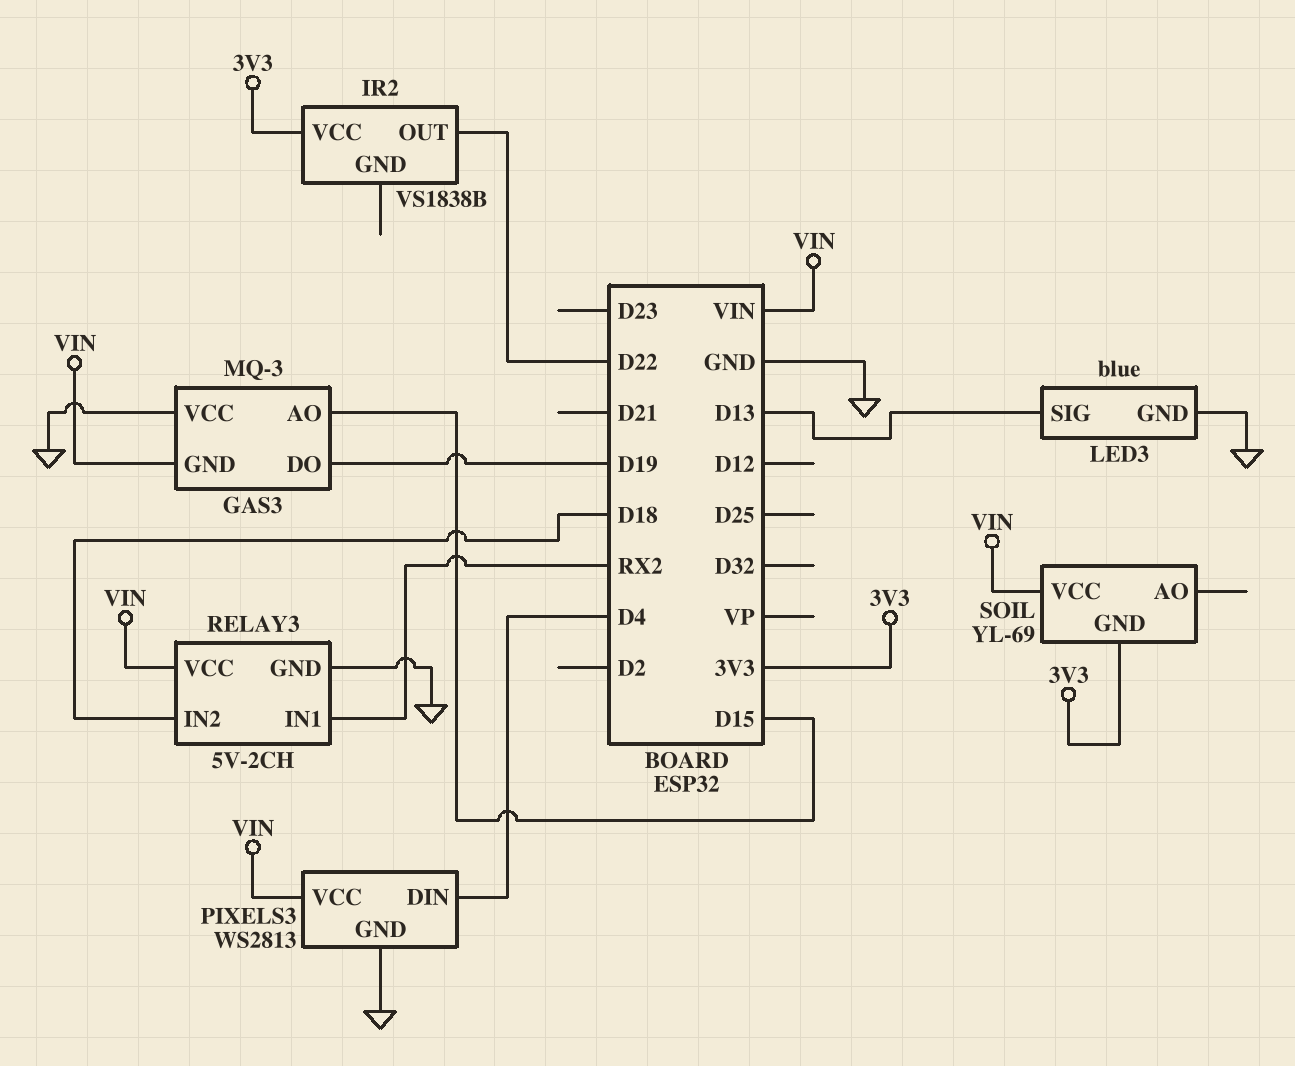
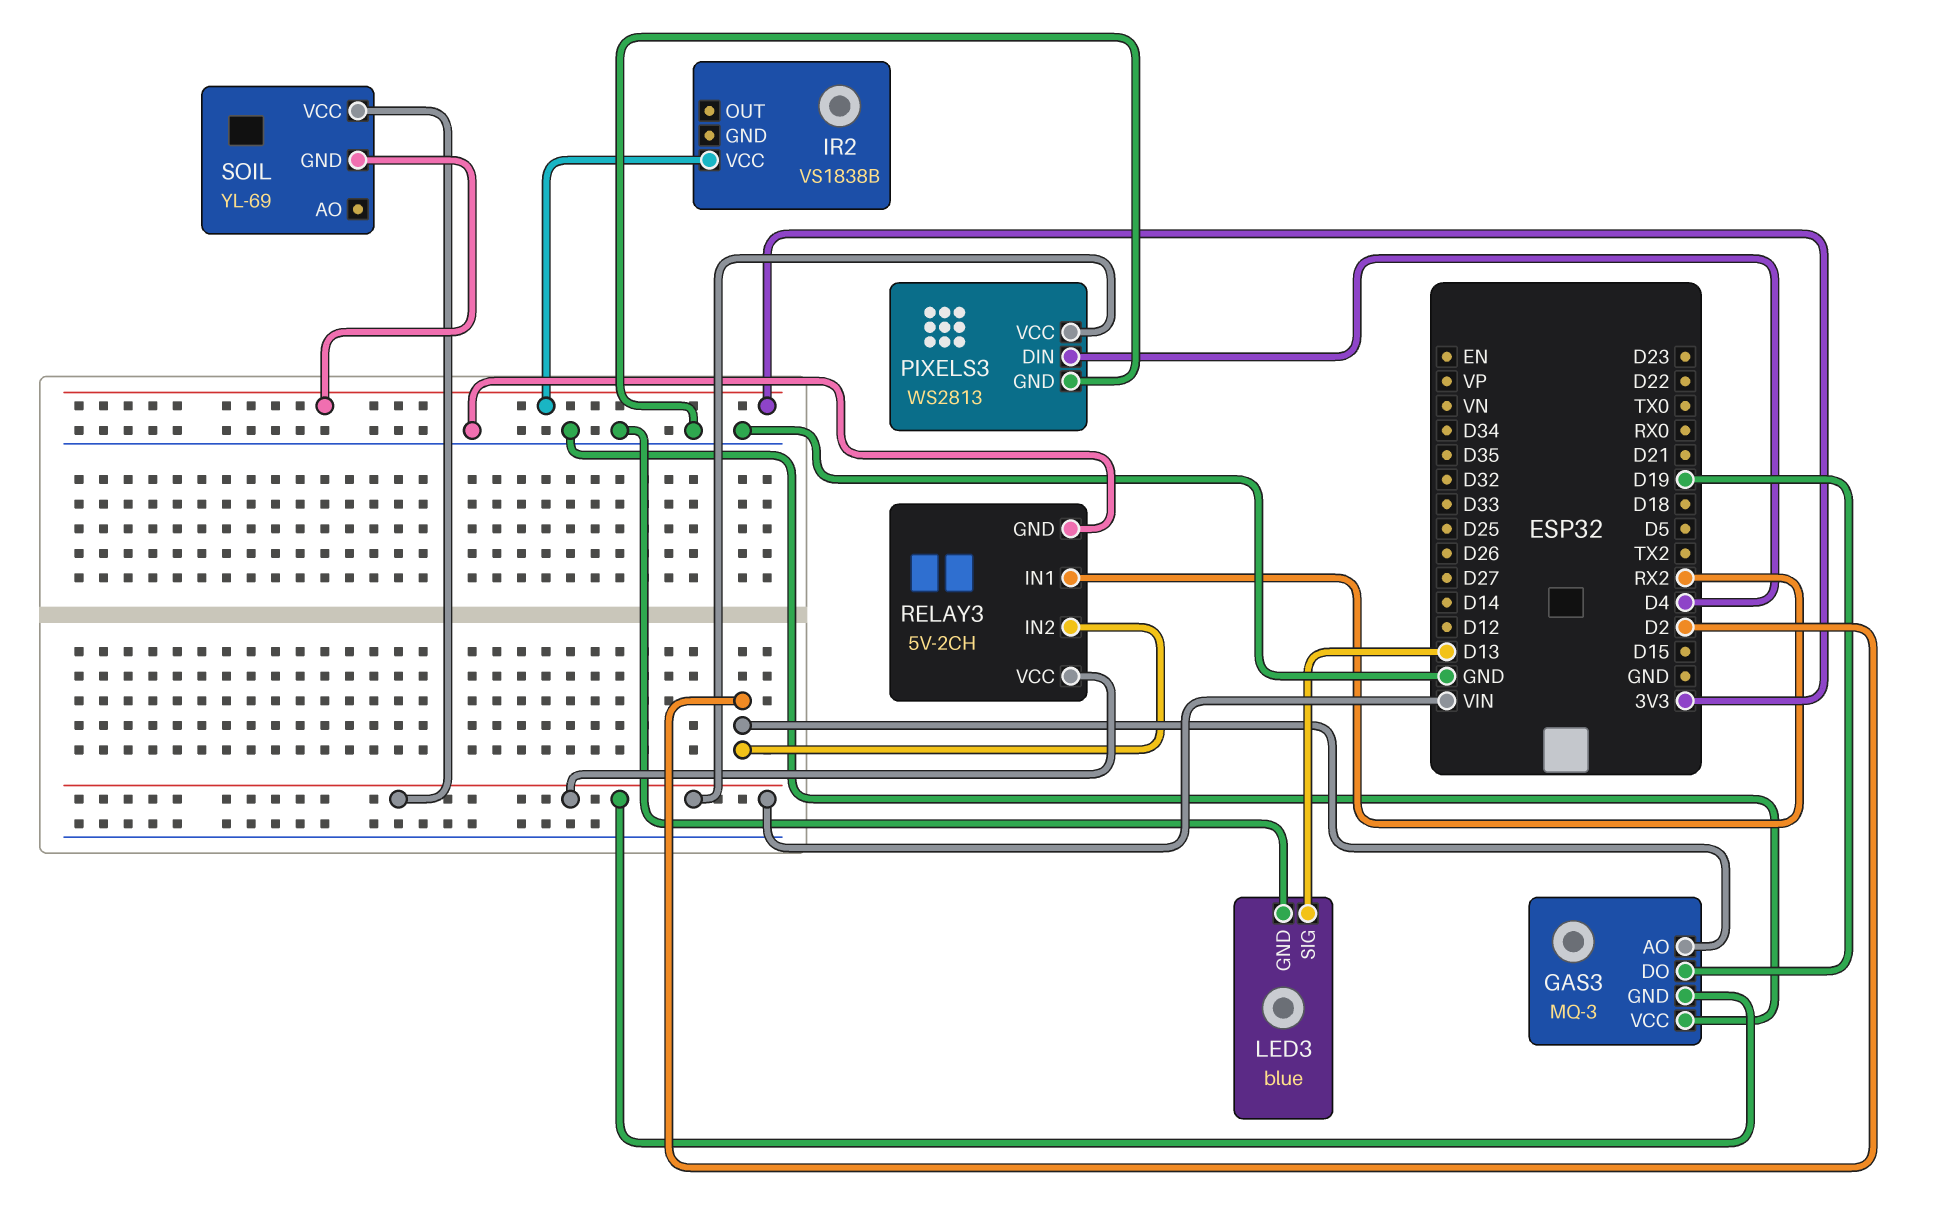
GAS3 pin AO: D15 -> D2
IR2 pin OUT: D22 -> none
RELAY3 pin IN2: D18 -> D2

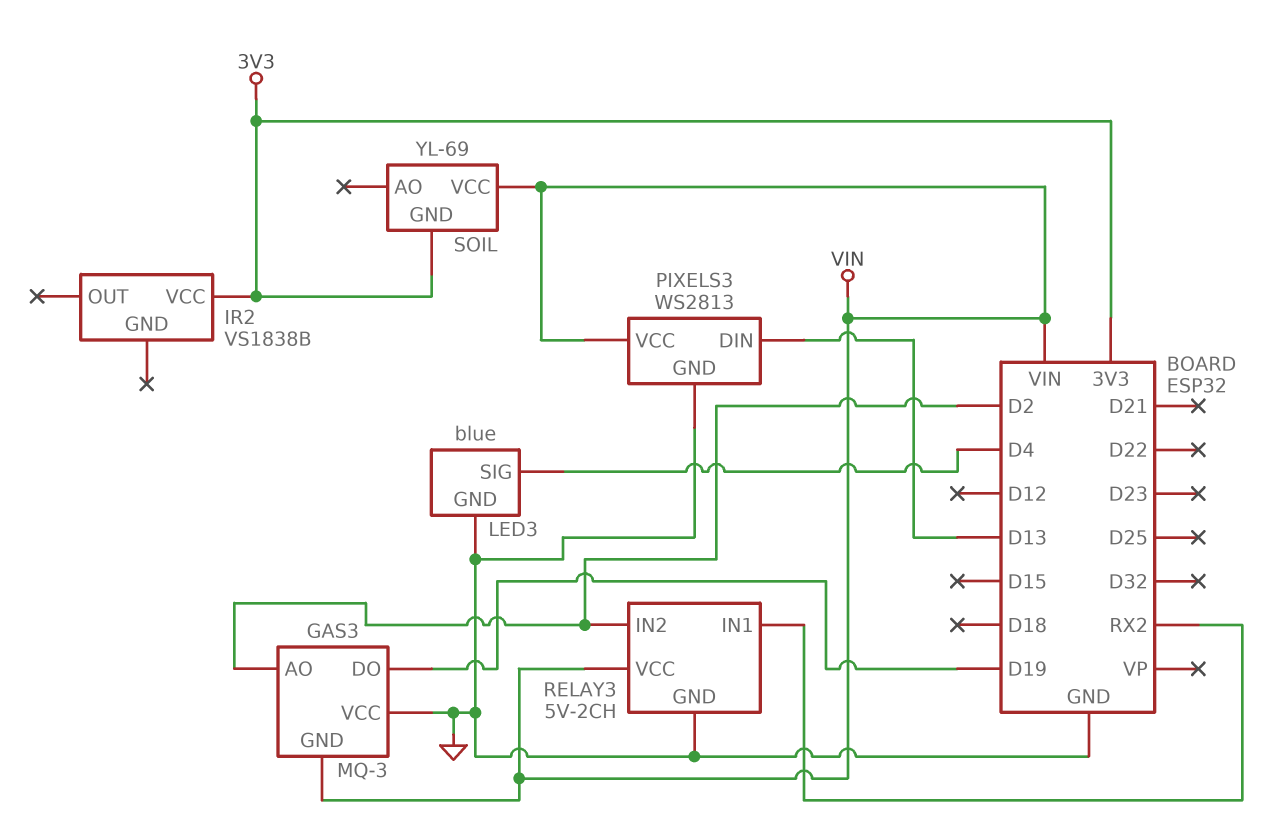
LED3 pin SIG: D13 -> D4
PIXELS3 pin DIN: D4 -> D13

